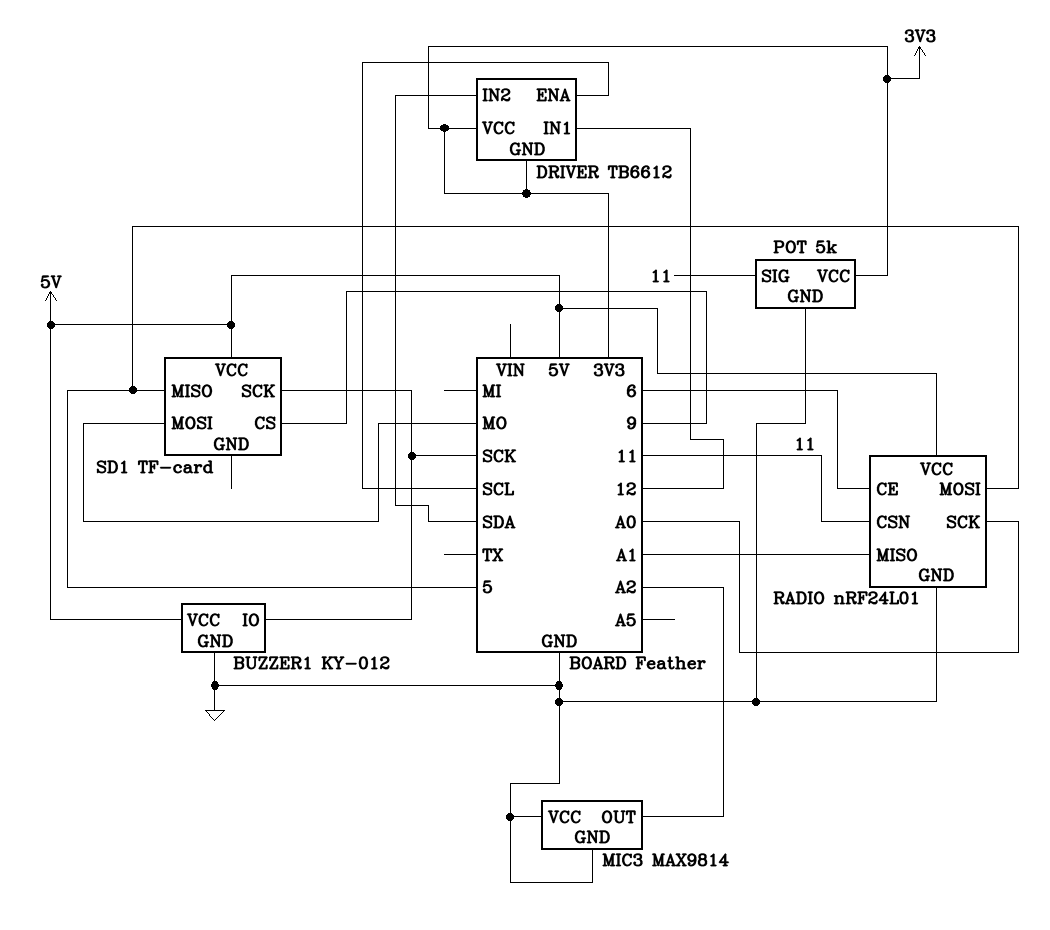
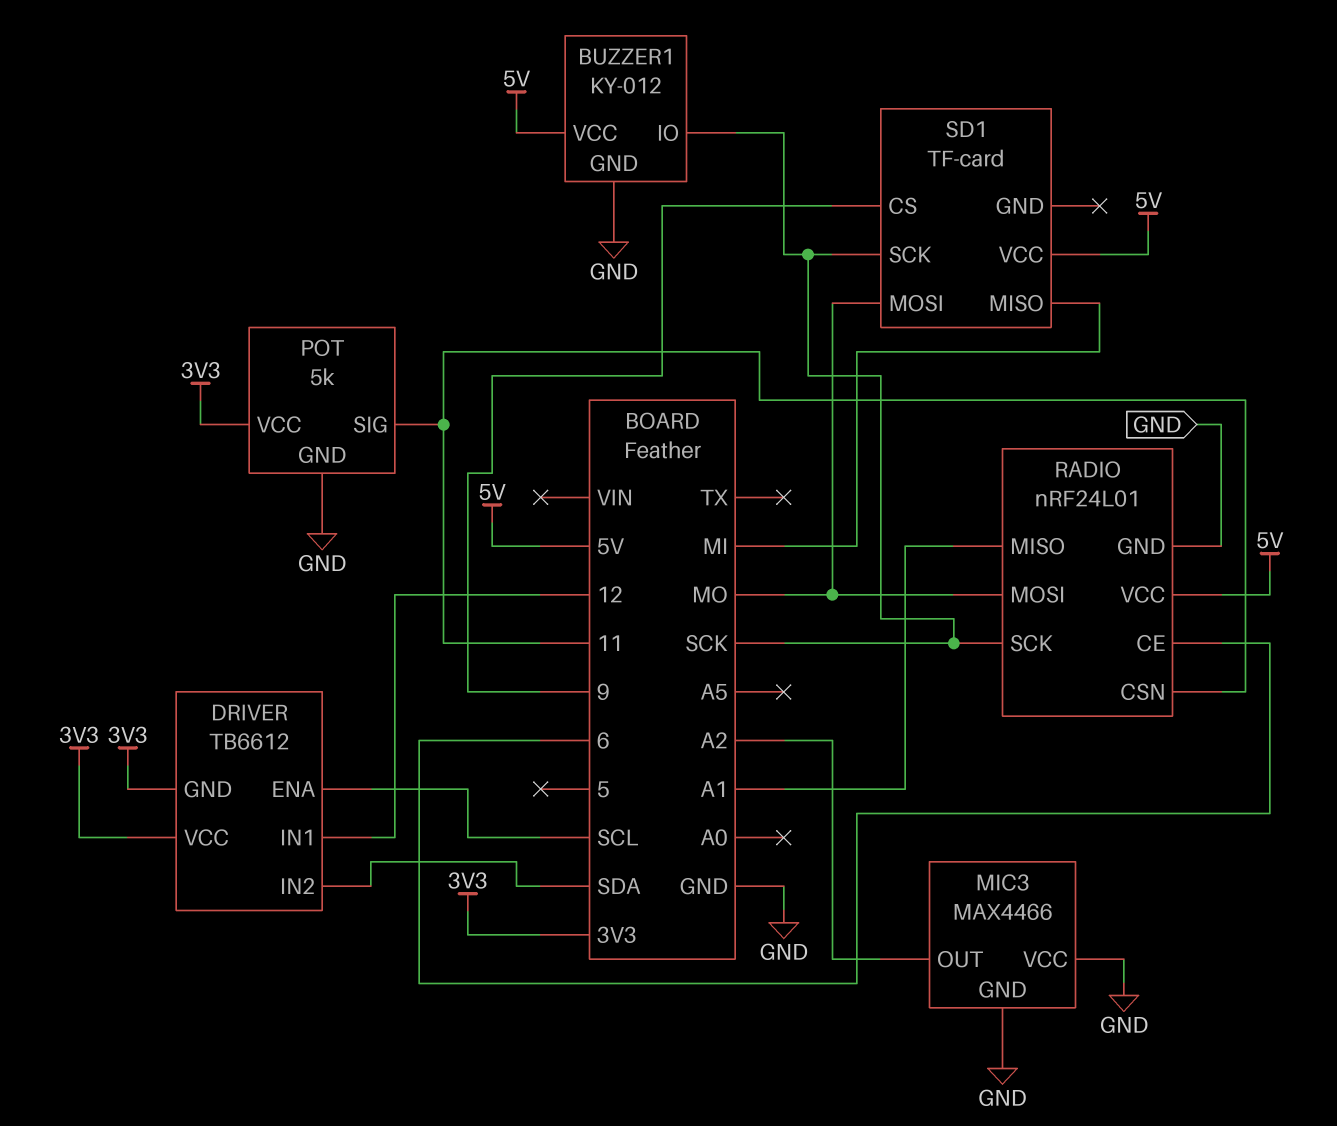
MIC3: MAX9814 -> MAX4466
RADIO pin MOSI: 5 -> MO
RADIO pin SCK: A0 -> SCK
SD1 pin MISO: 5 -> MI

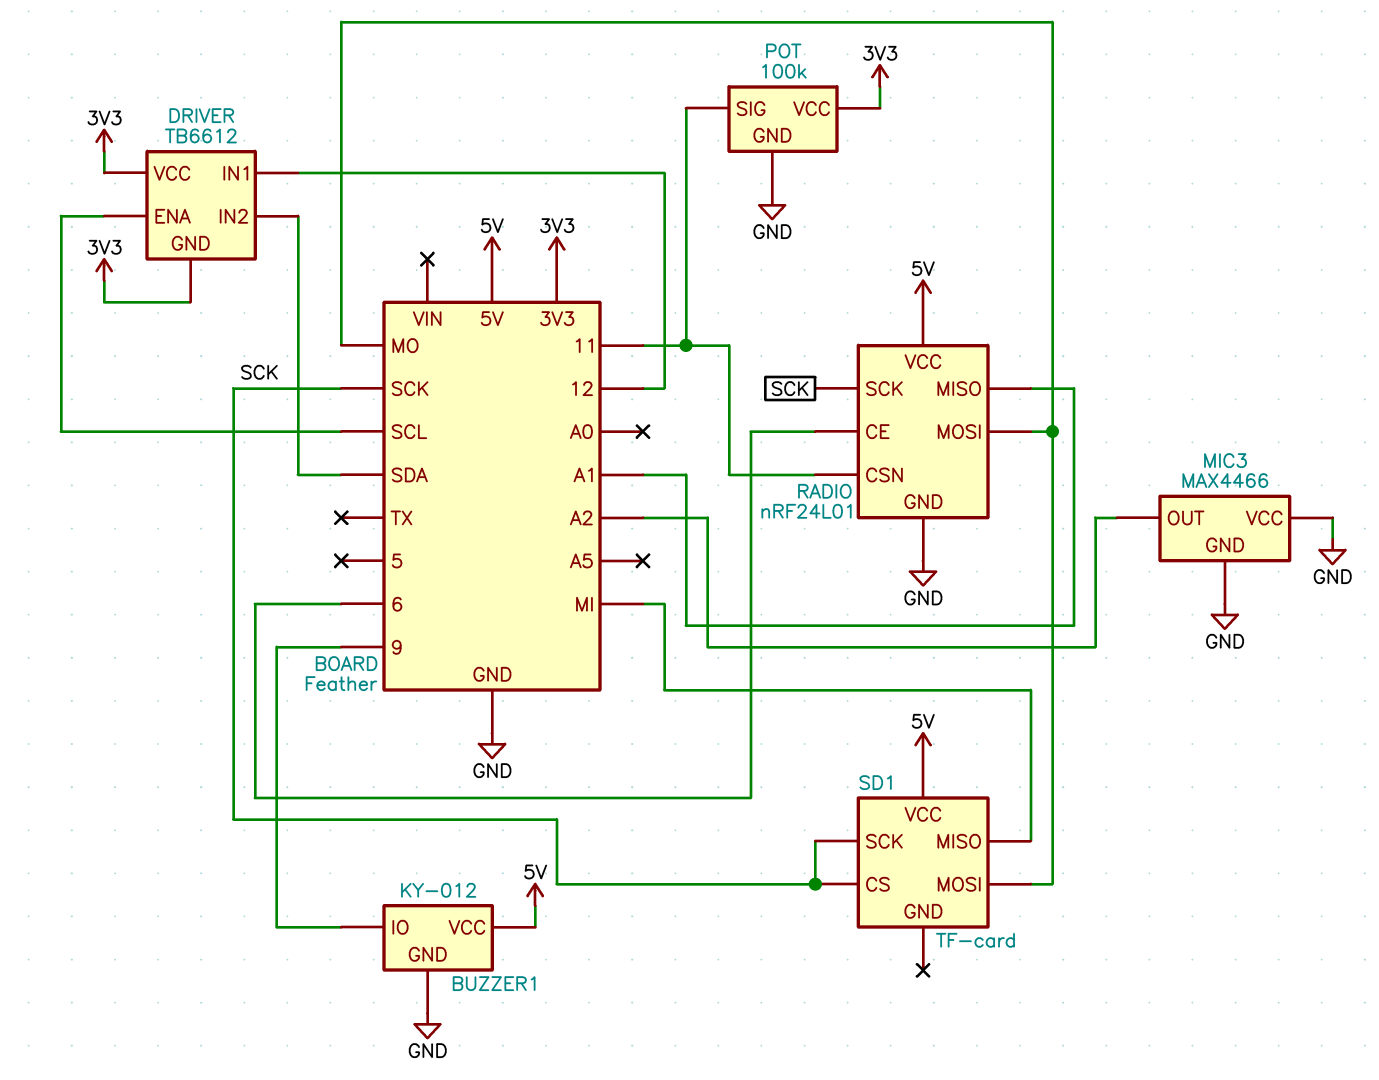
BUZZER1 pin IO: SCK -> 9
POT: 5k -> 100k
SD1 pin CS: 9 -> SCK

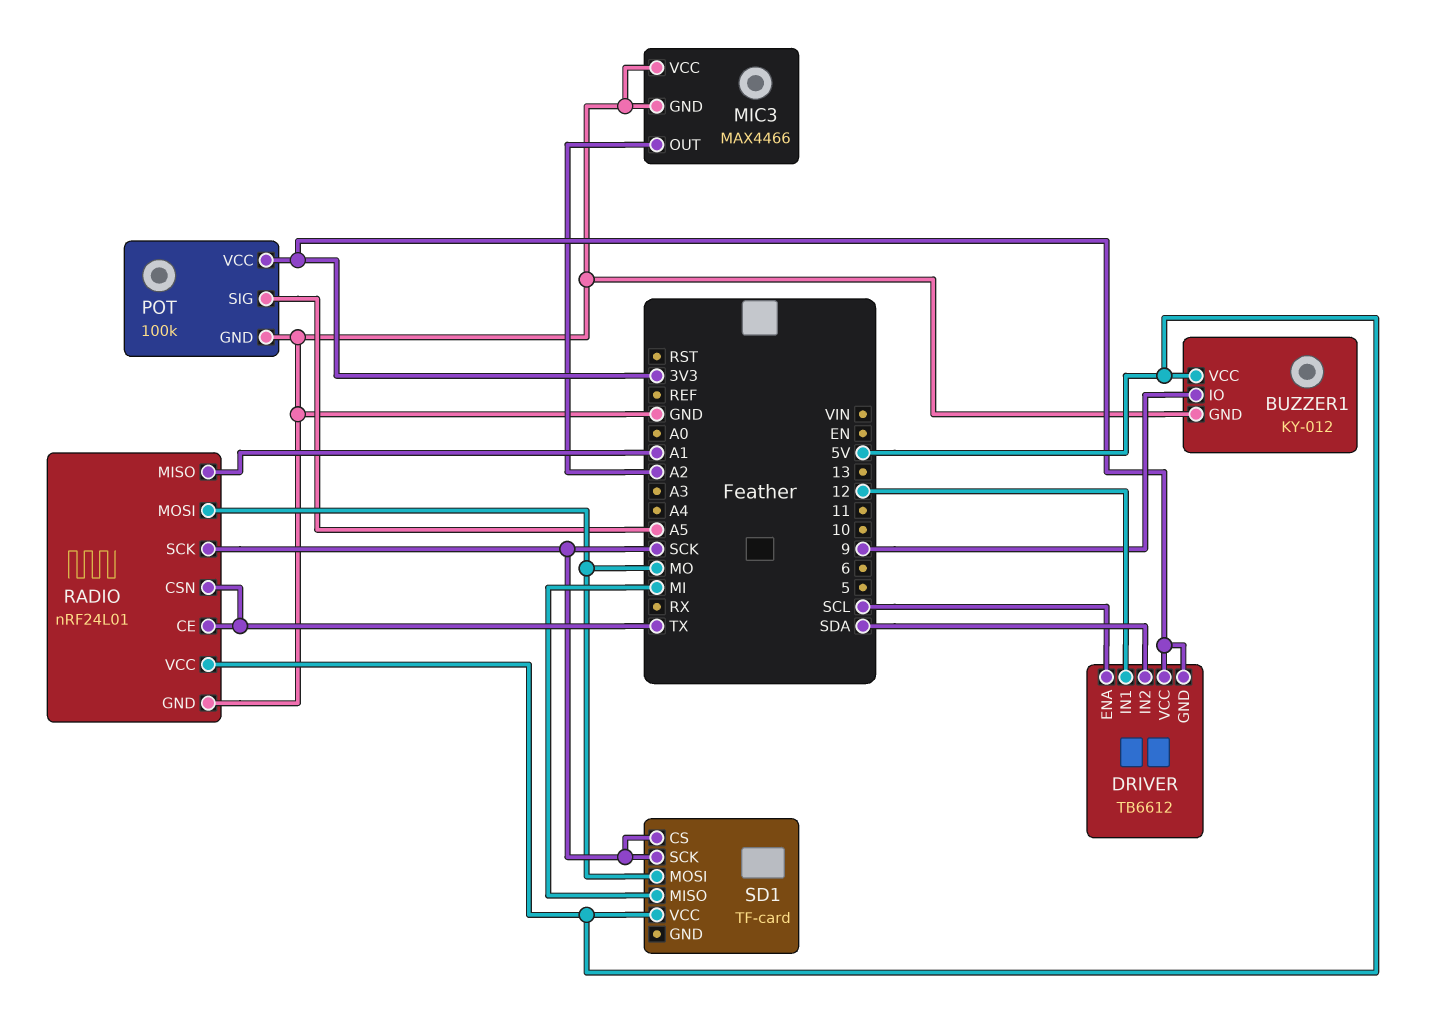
POT pin SIG: 11 -> A5
RADIO pin CE: 6 -> TX
RADIO pin CSN: 11 -> TX

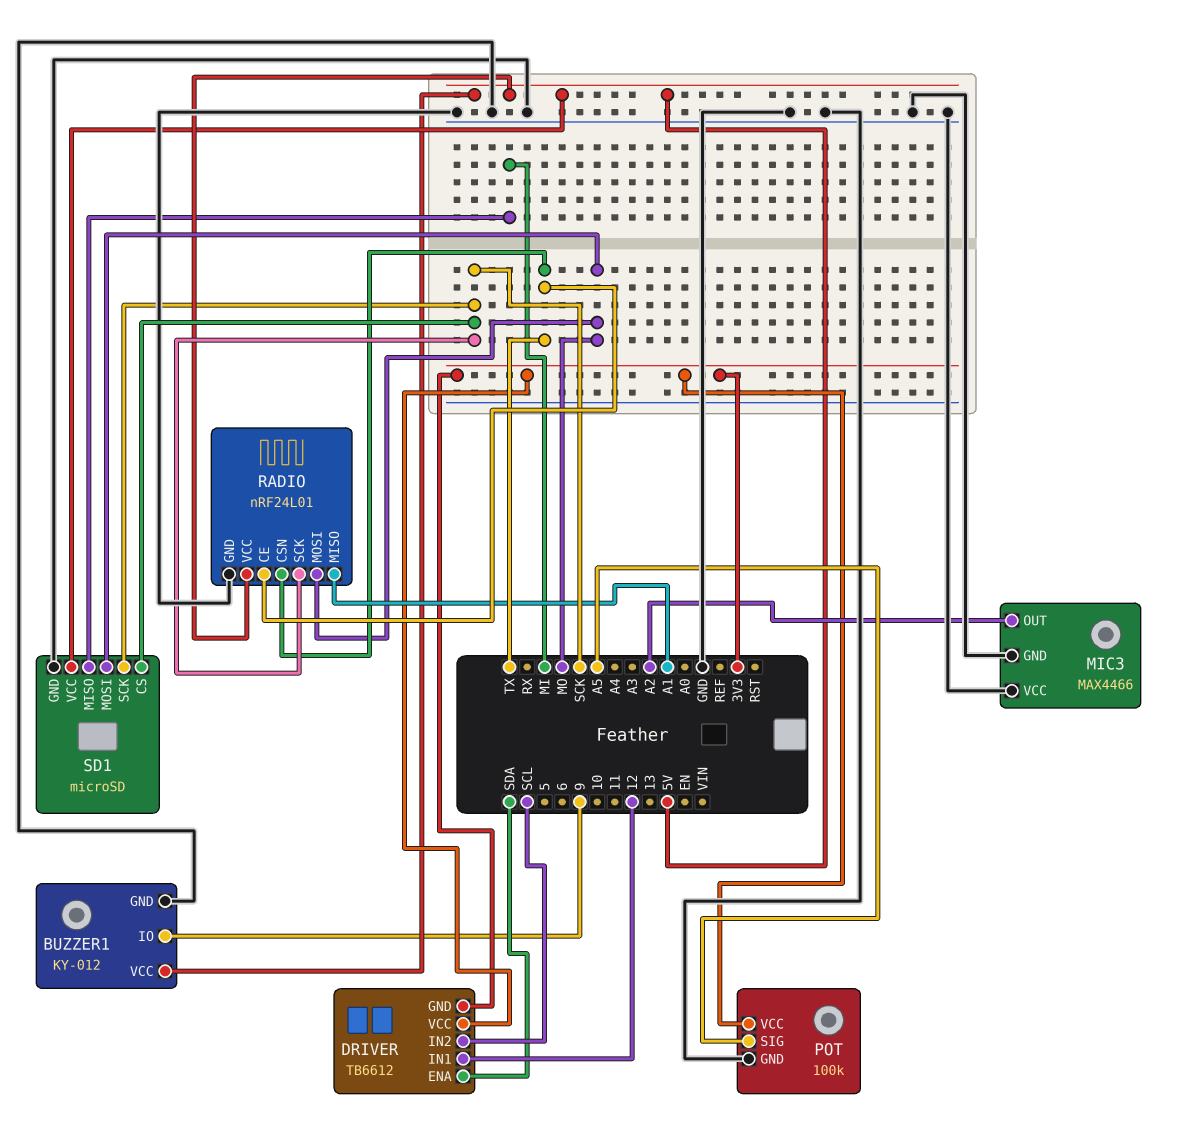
DRIVER pin ENA: SCL -> SDA
DRIVER pin IN2: SDA -> SCL
SD1: TF-card -> microSD
SD1 pin GND: none -> GND

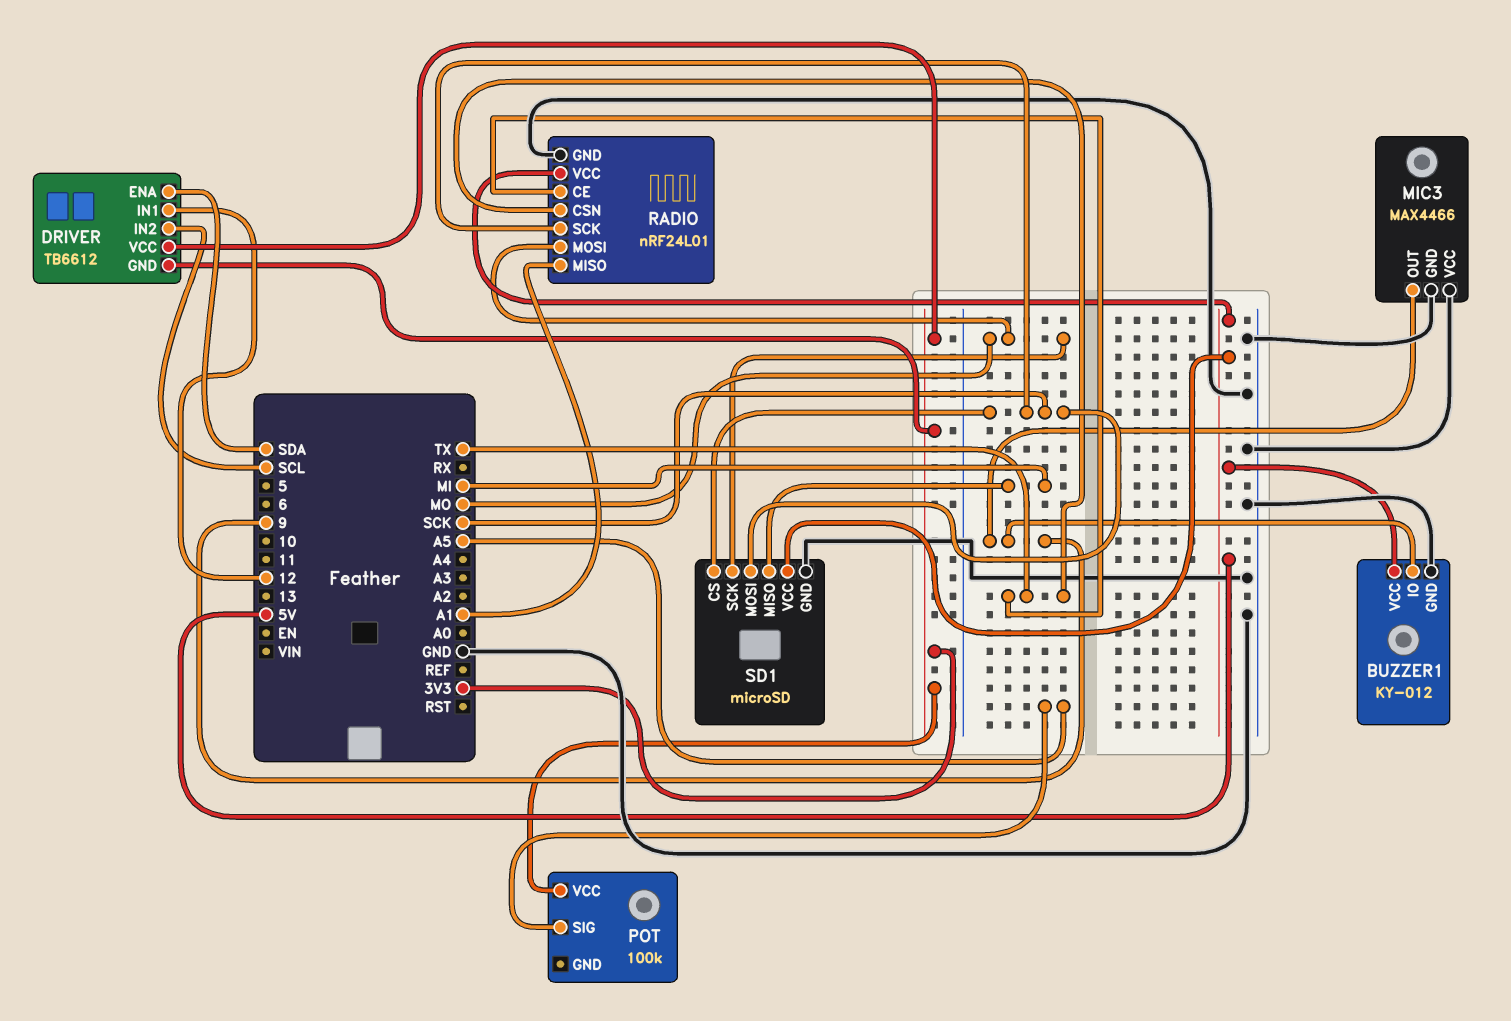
MIC3 pin OUT: A2 -> 9
POT pin GND: GND -> none
SD1 pin MOSI: MO -> SCK
SD1 pin SCK: SCK -> MO

